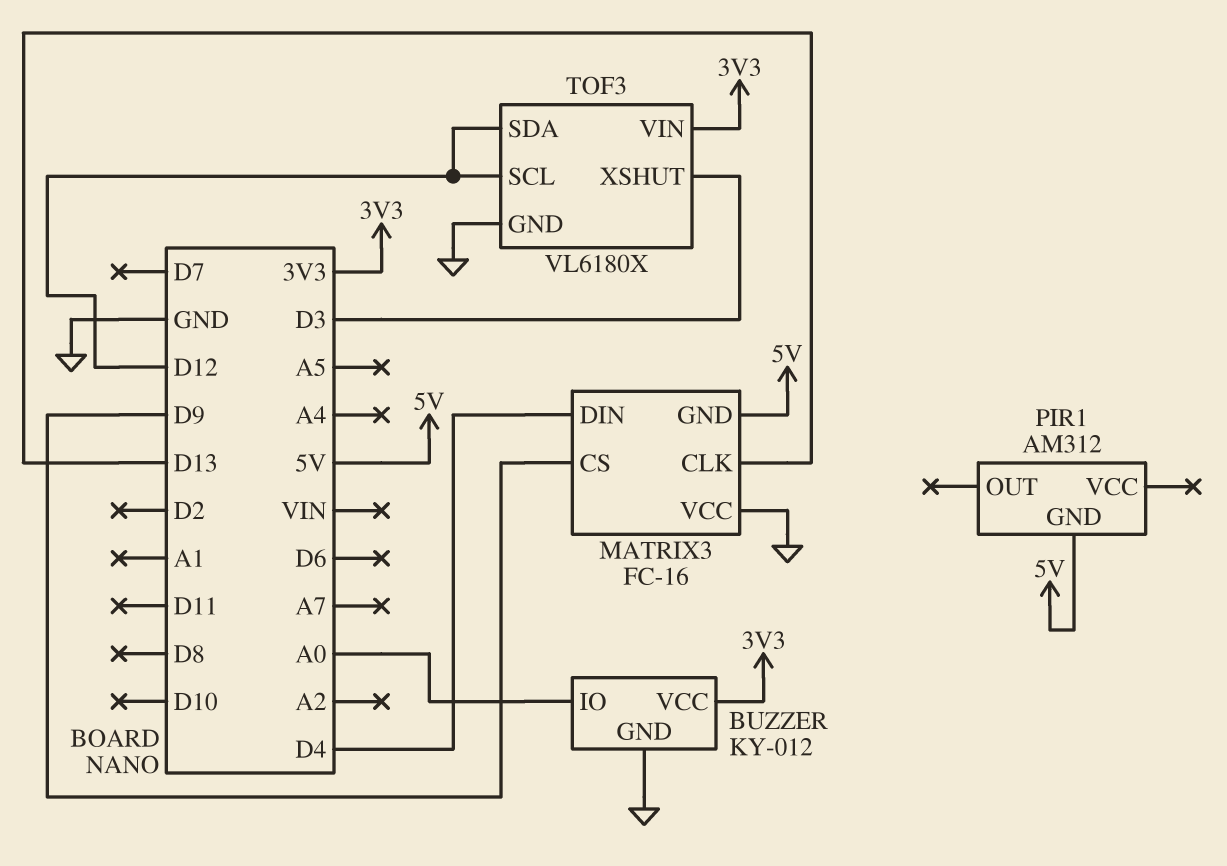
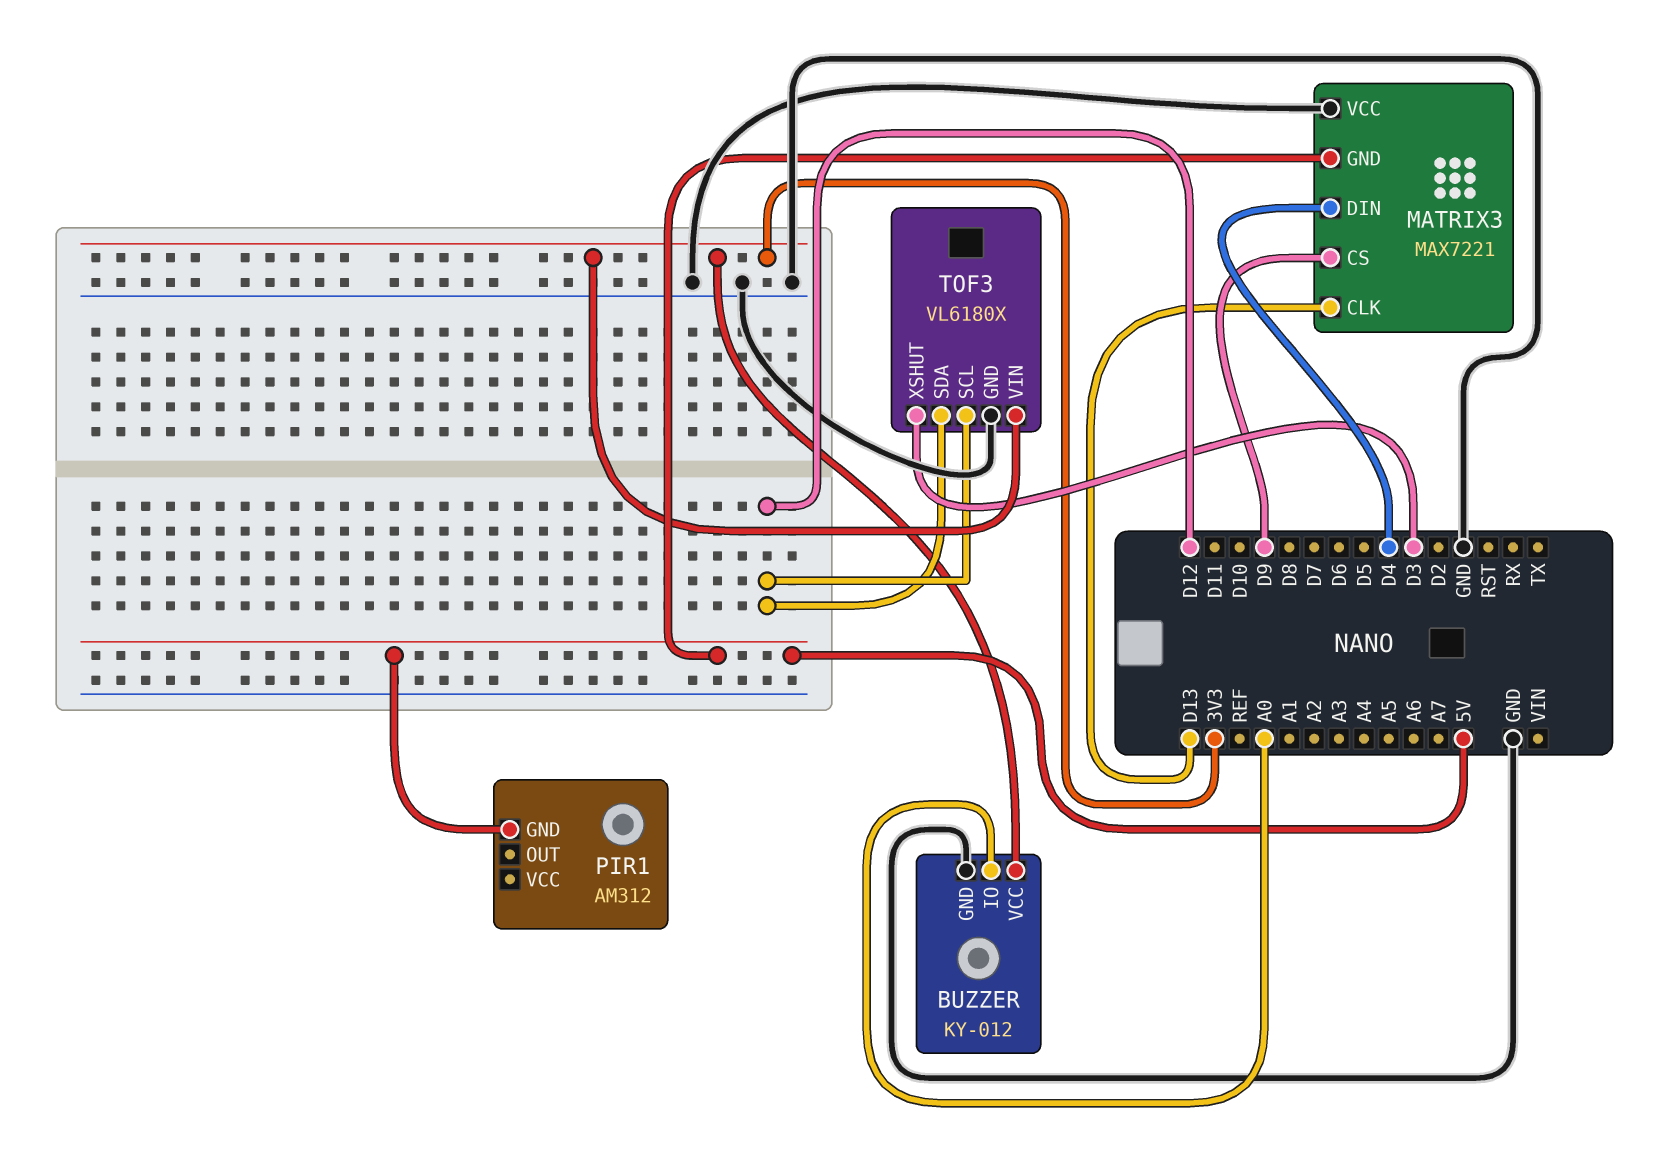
MATRIX3: FC-16 -> MAX7221

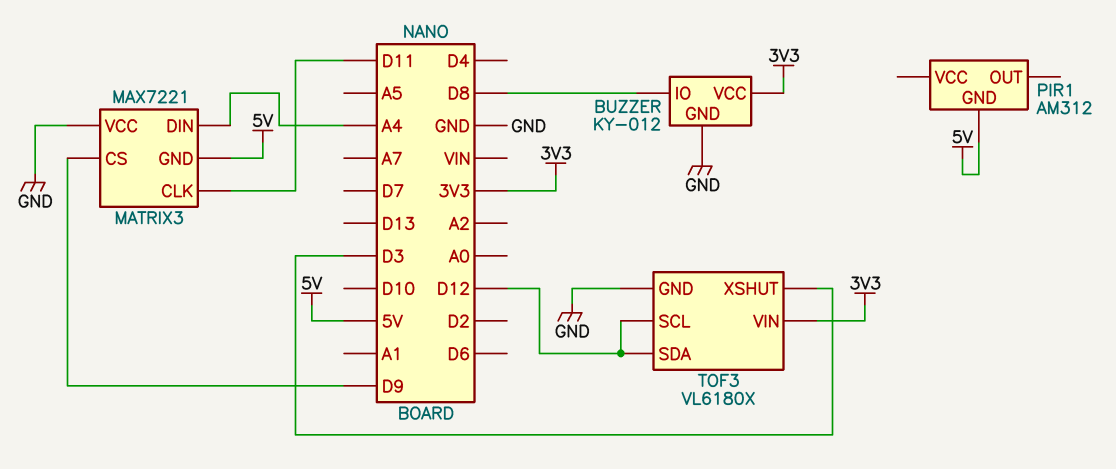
BUZZER pin IO: A0 -> D8
MATRIX3 pin CLK: D13 -> D11
MATRIX3 pin DIN: D4 -> A4

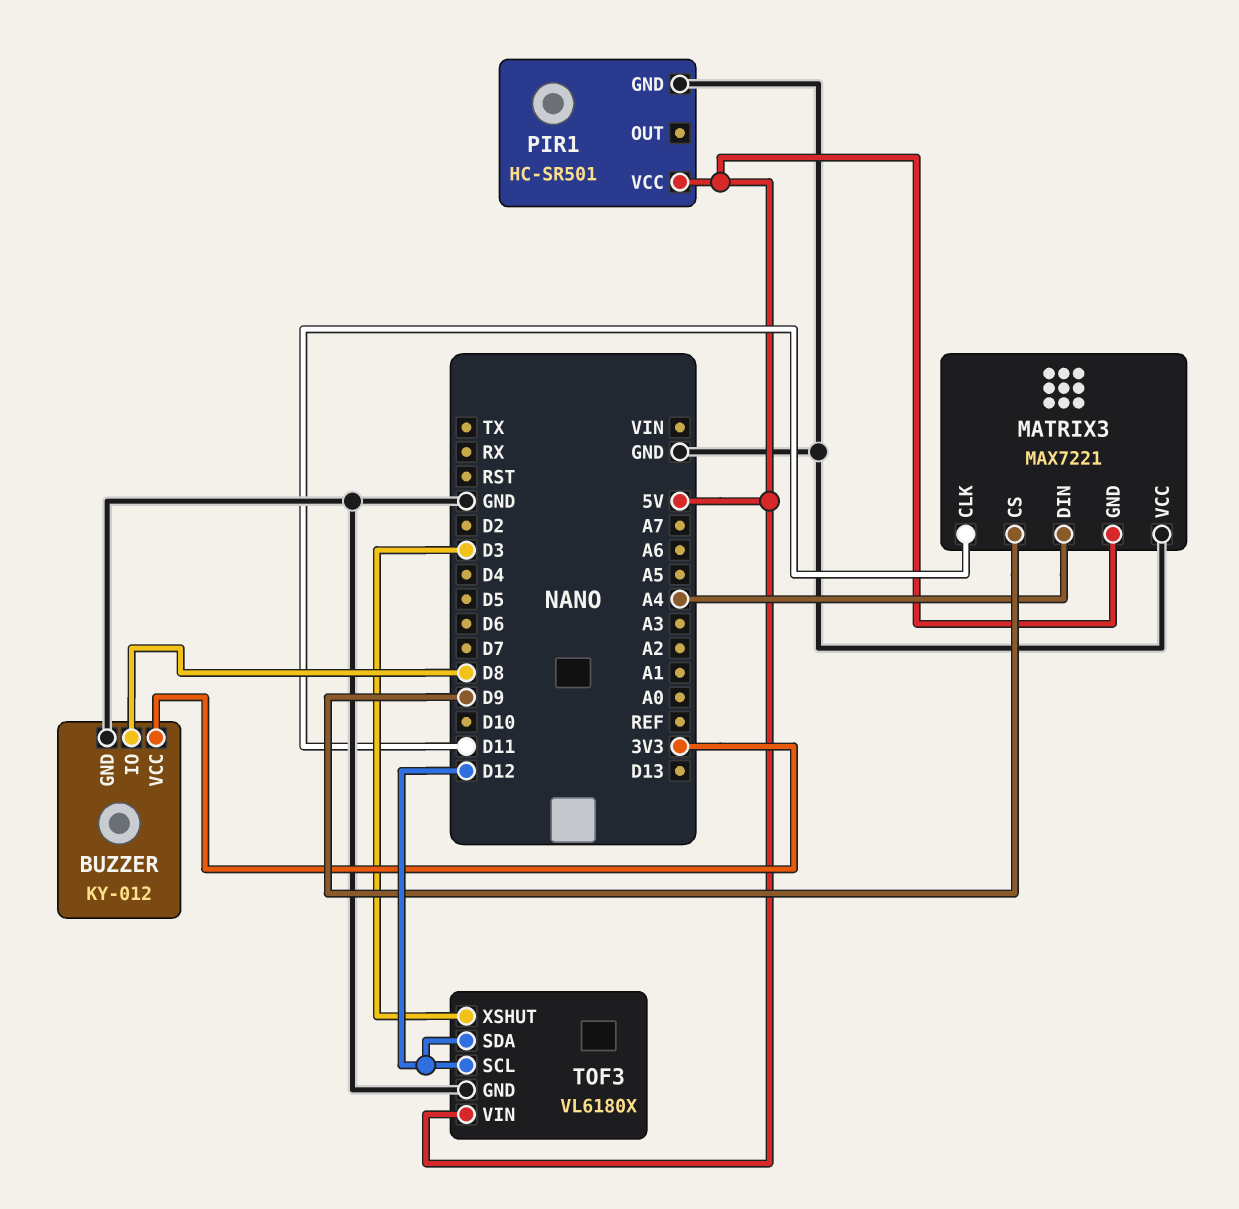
PIR1: AM312 -> HC-SR501
PIR1 pin GND: 5V -> GND
PIR1 pin VCC: none -> 5V
TOF3 pin VIN: 3V3 -> 5V

